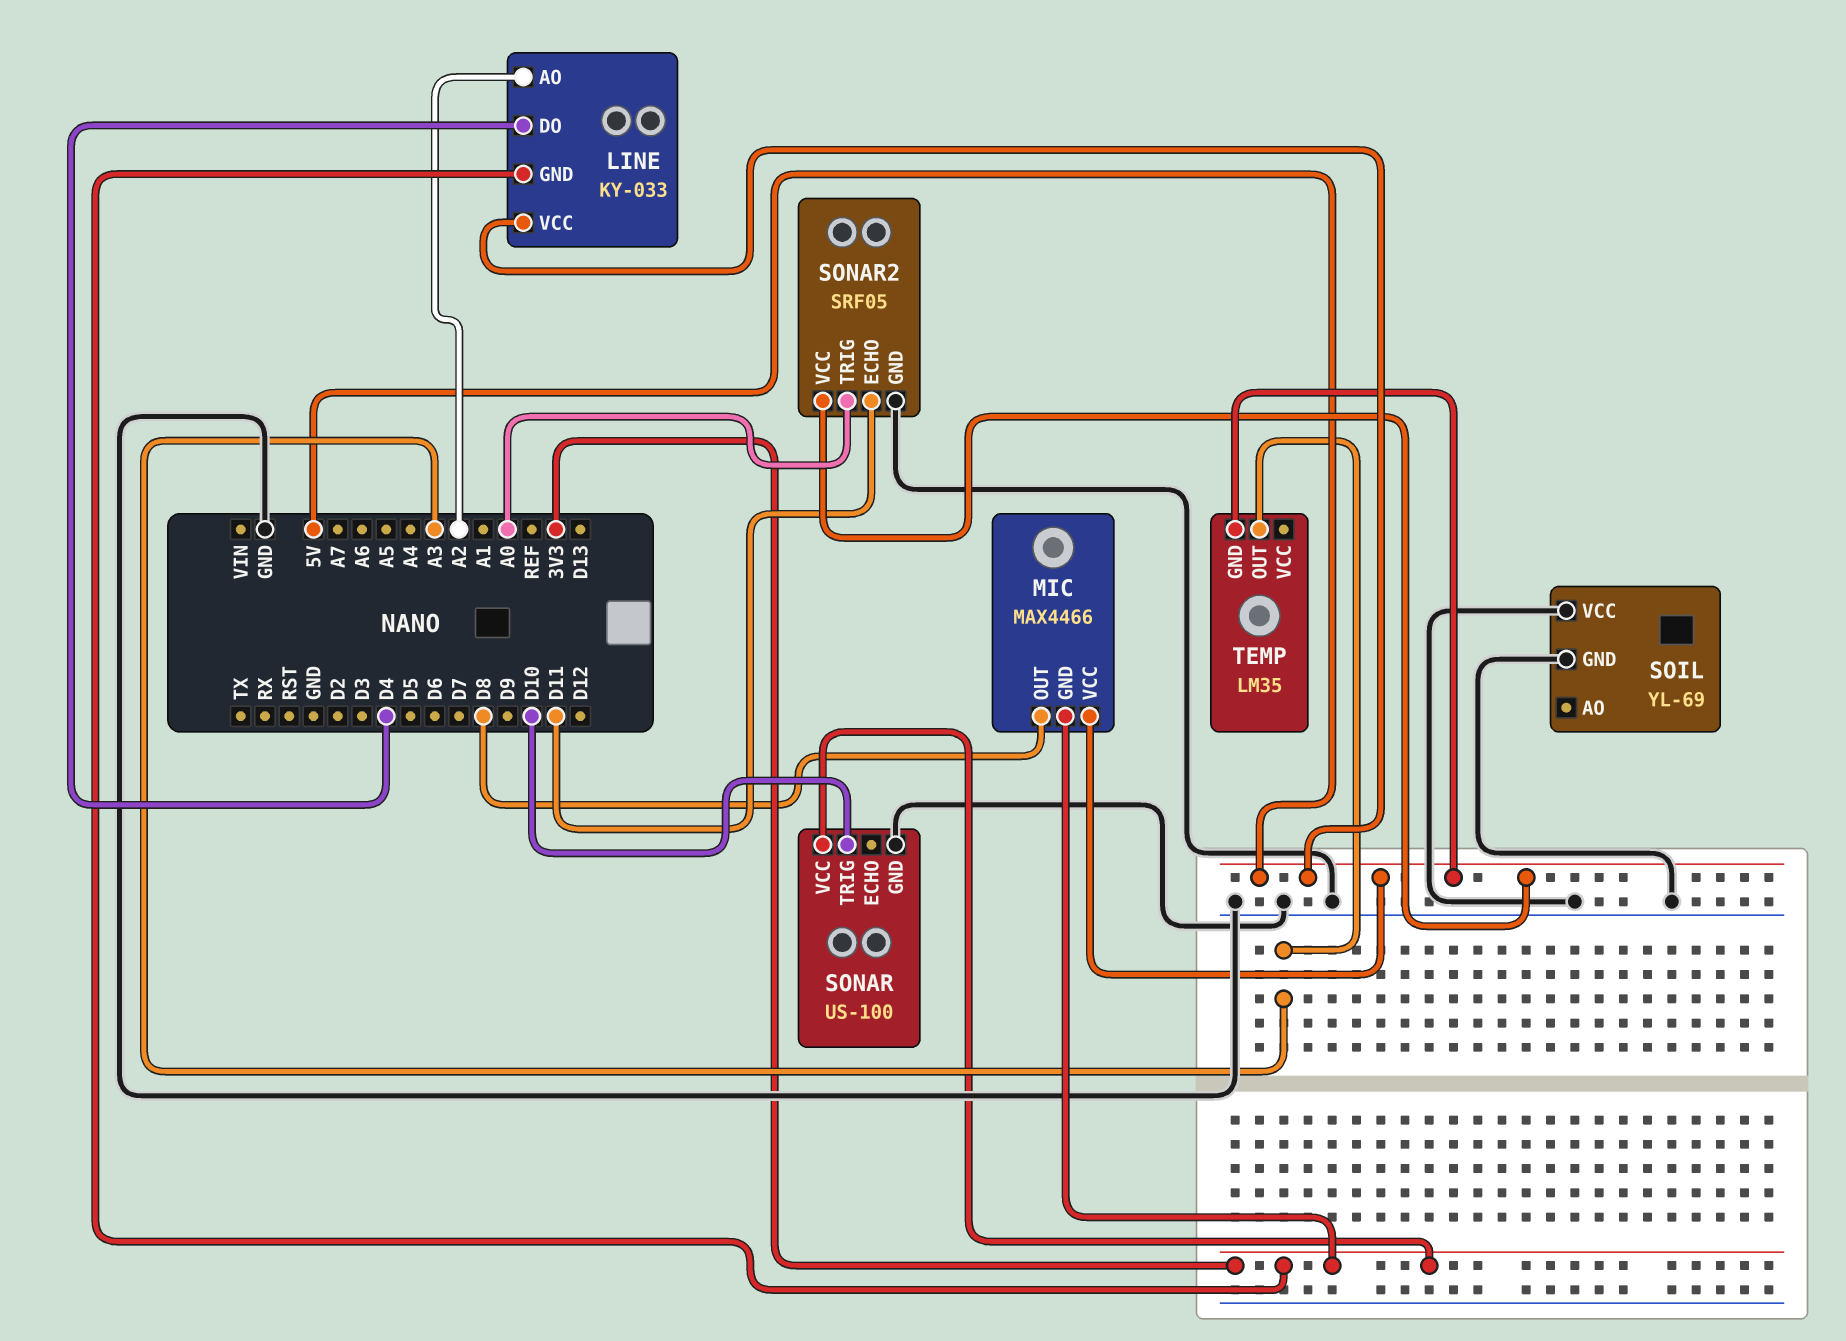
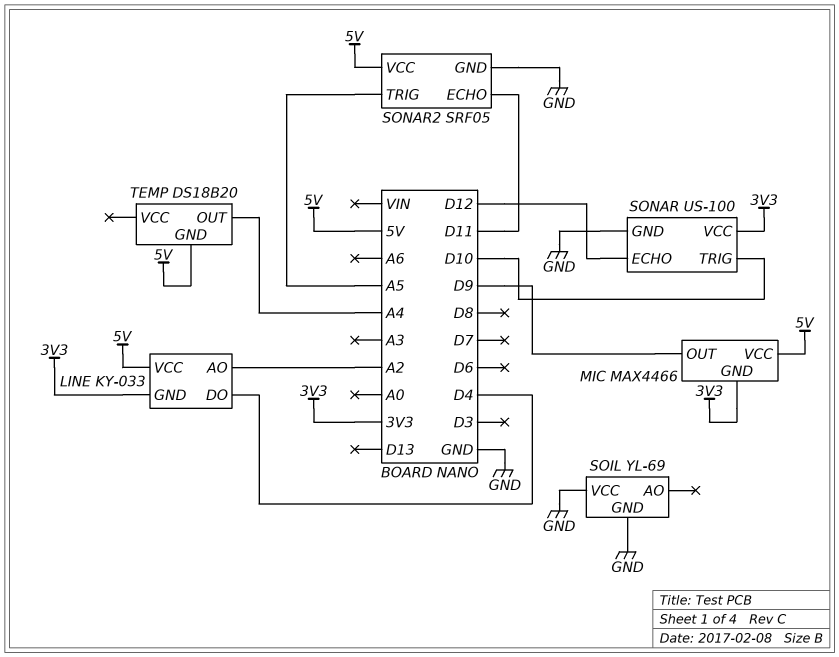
MIC pin OUT: D8 -> D9
SONAR pin ECHO: none -> D12
SONAR2 pin TRIG: A0 -> A5
TEMP: LM35 -> DS18B20
TEMP pin OUT: A3 -> A4

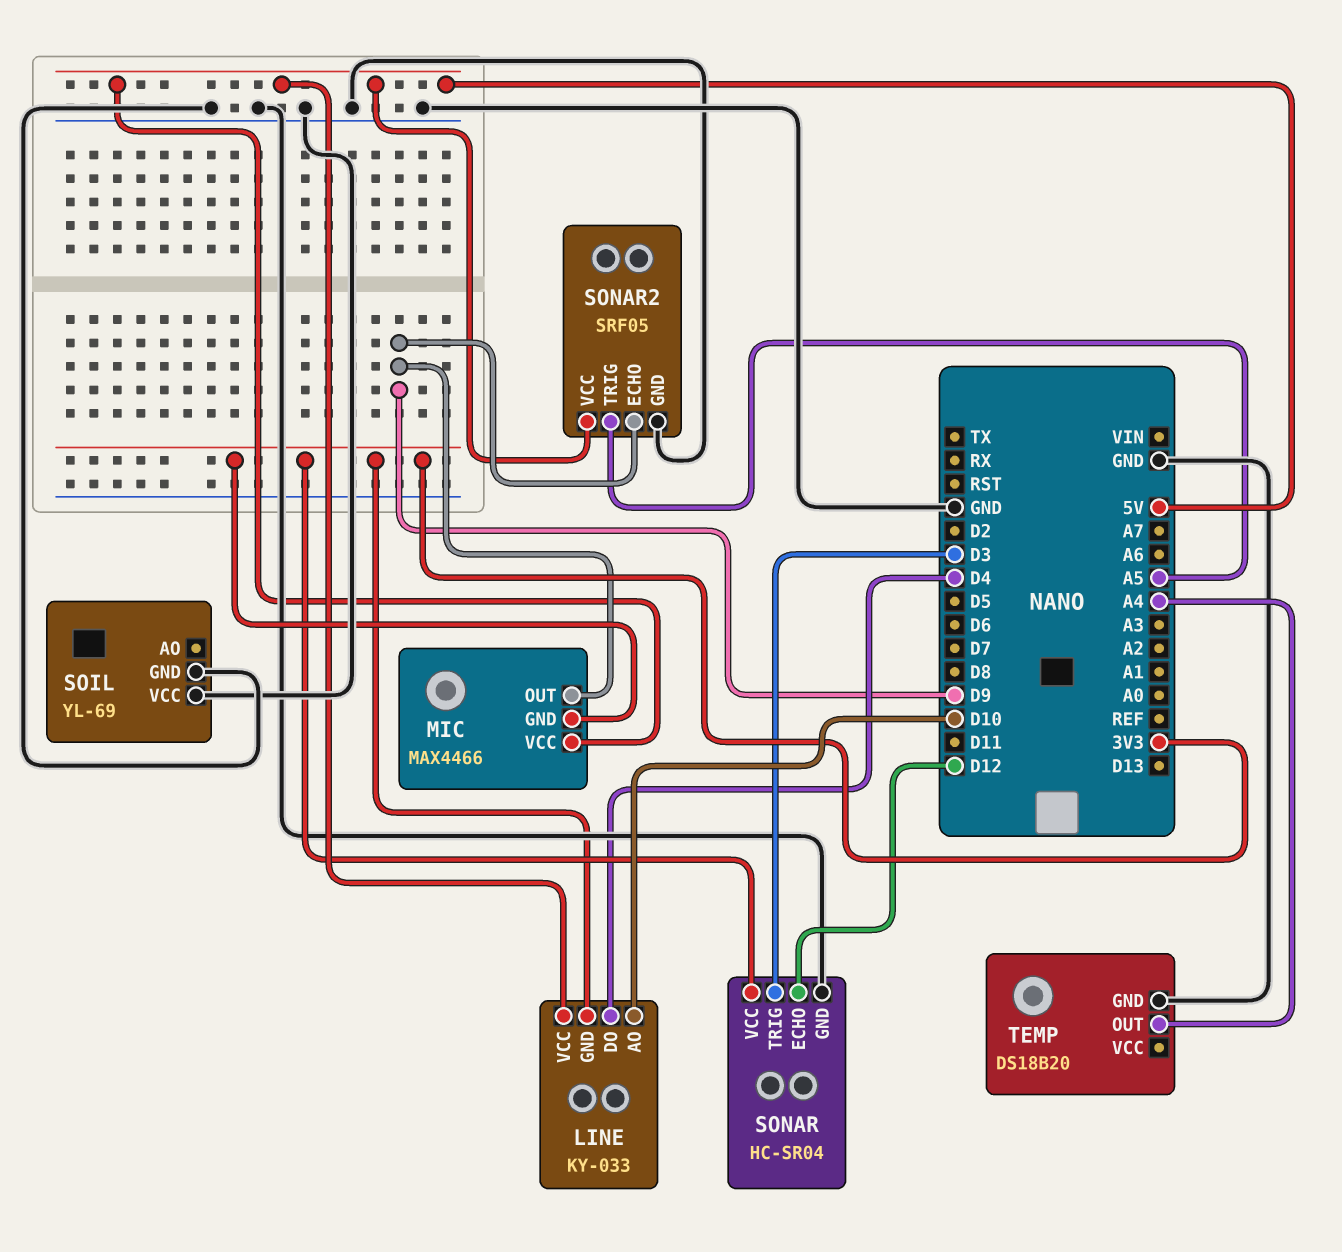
LINE pin AO: A2 -> D10
SONAR: US-100 -> HC-SR04
SONAR pin TRIG: D10 -> D3
SONAR2 pin ECHO: D11 -> D9
TEMP pin GND: 5V -> GND

